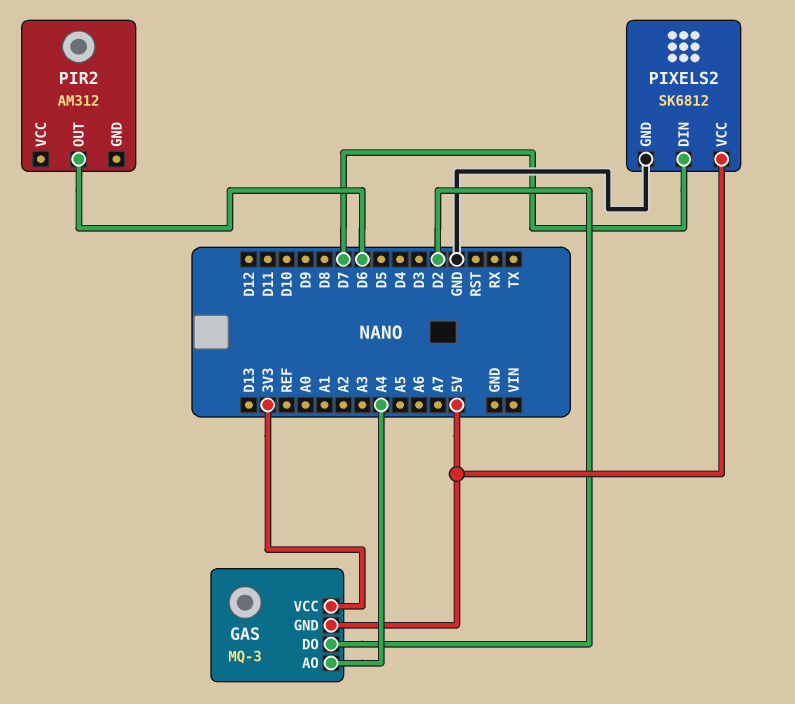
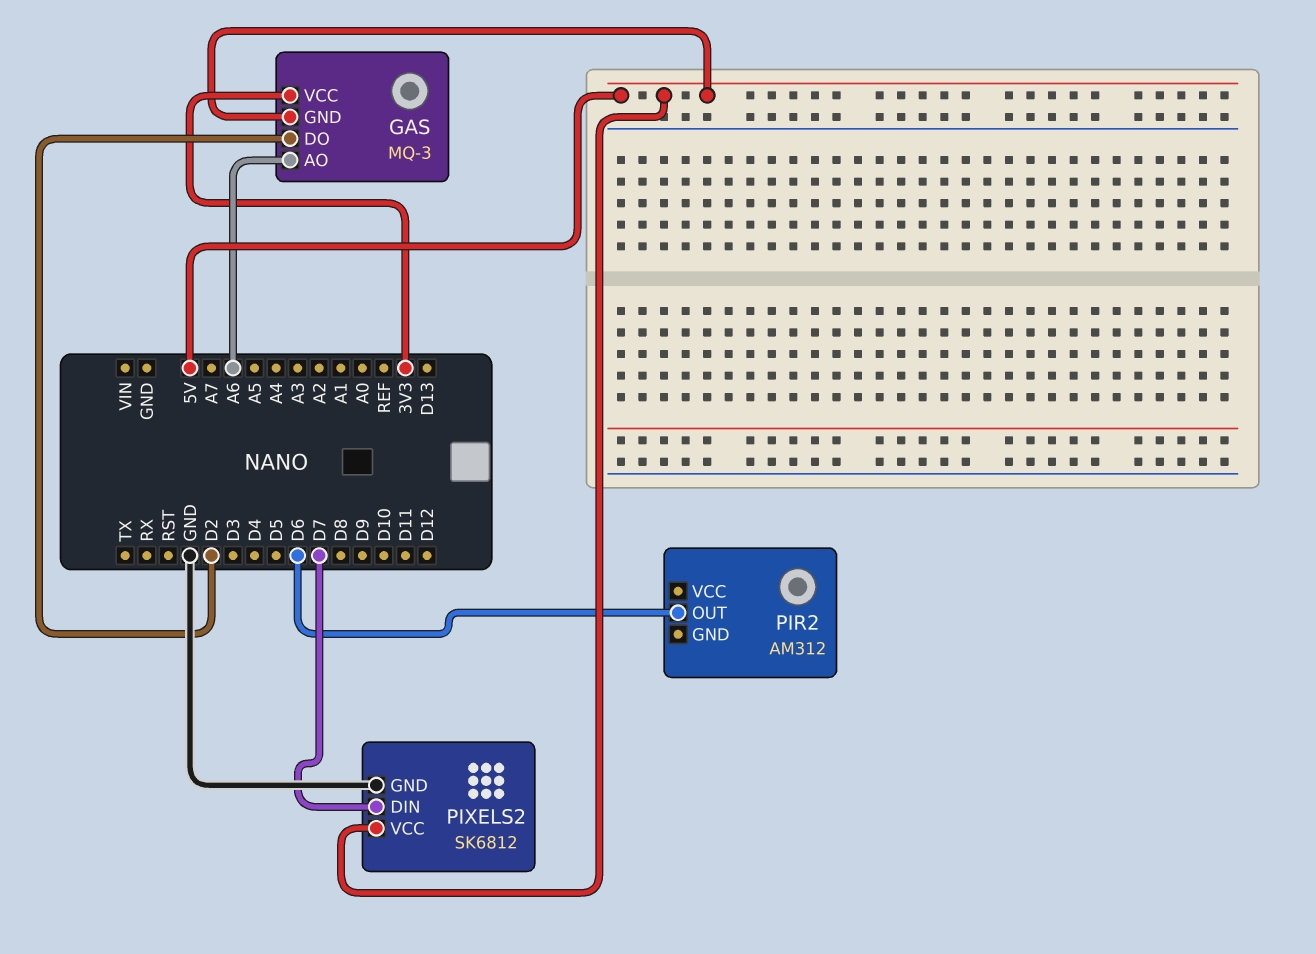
GAS pin AO: A4 -> A6

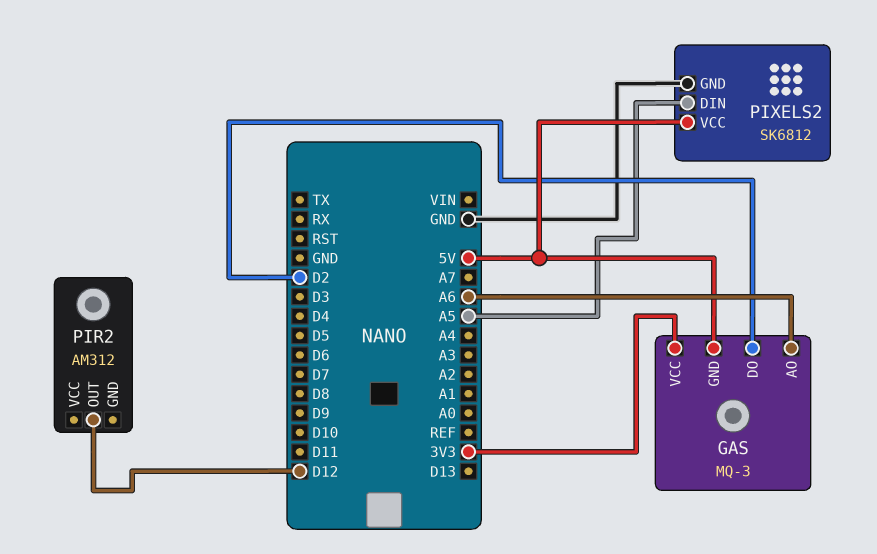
PIR2 pin OUT: D6 -> D12
PIXELS2 pin DIN: D7 -> A5

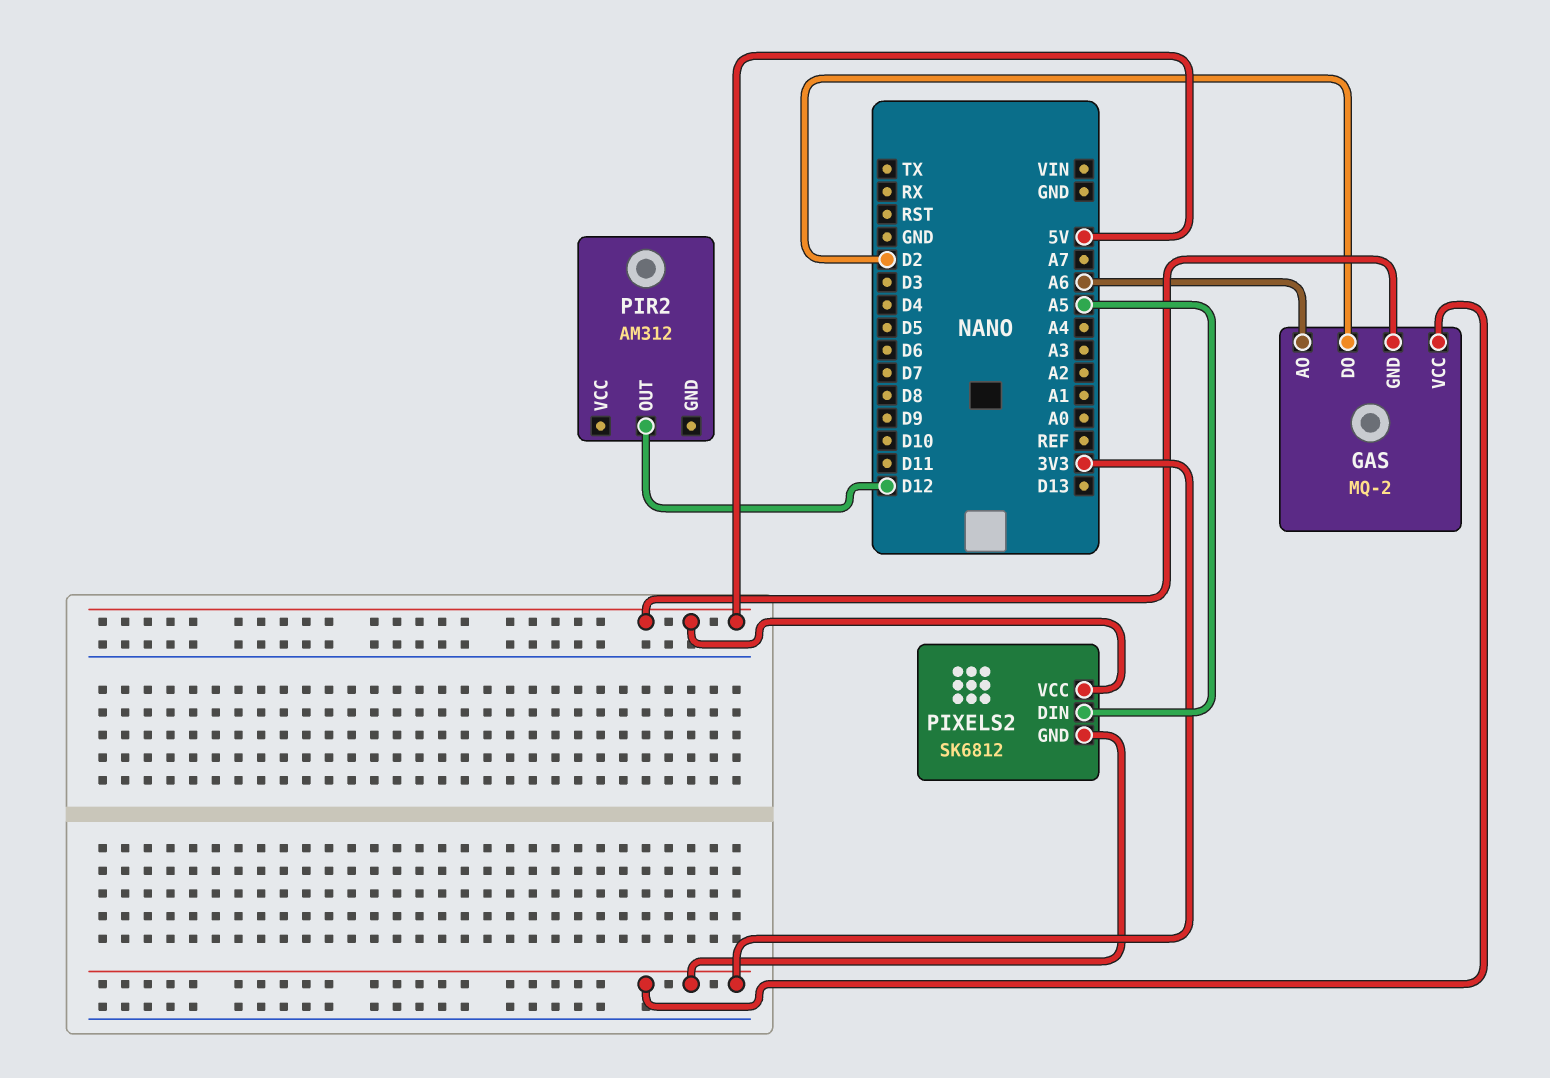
GAS: MQ-3 -> MQ-2
PIXELS2 pin GND: GND -> 3V3

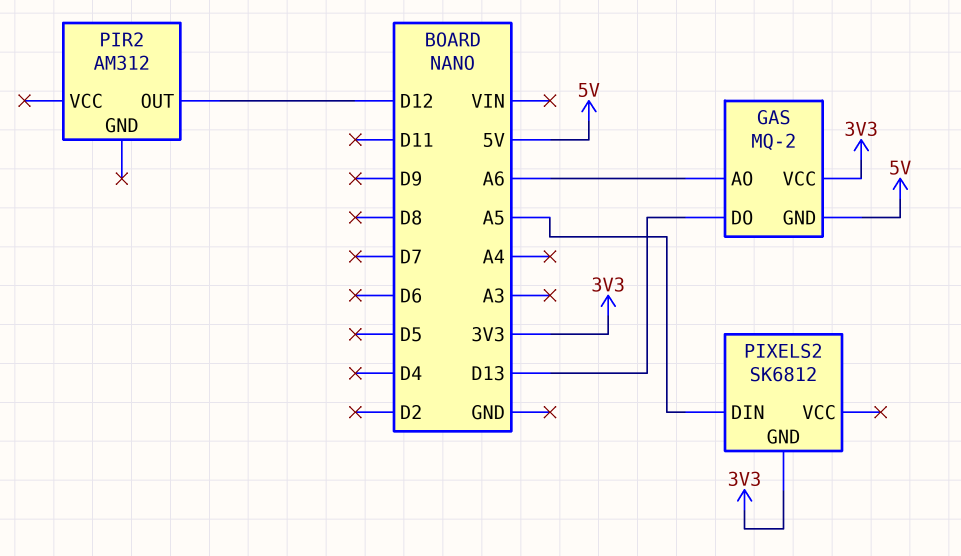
GAS pin DO: D2 -> D13
PIXELS2 pin VCC: 5V -> none

